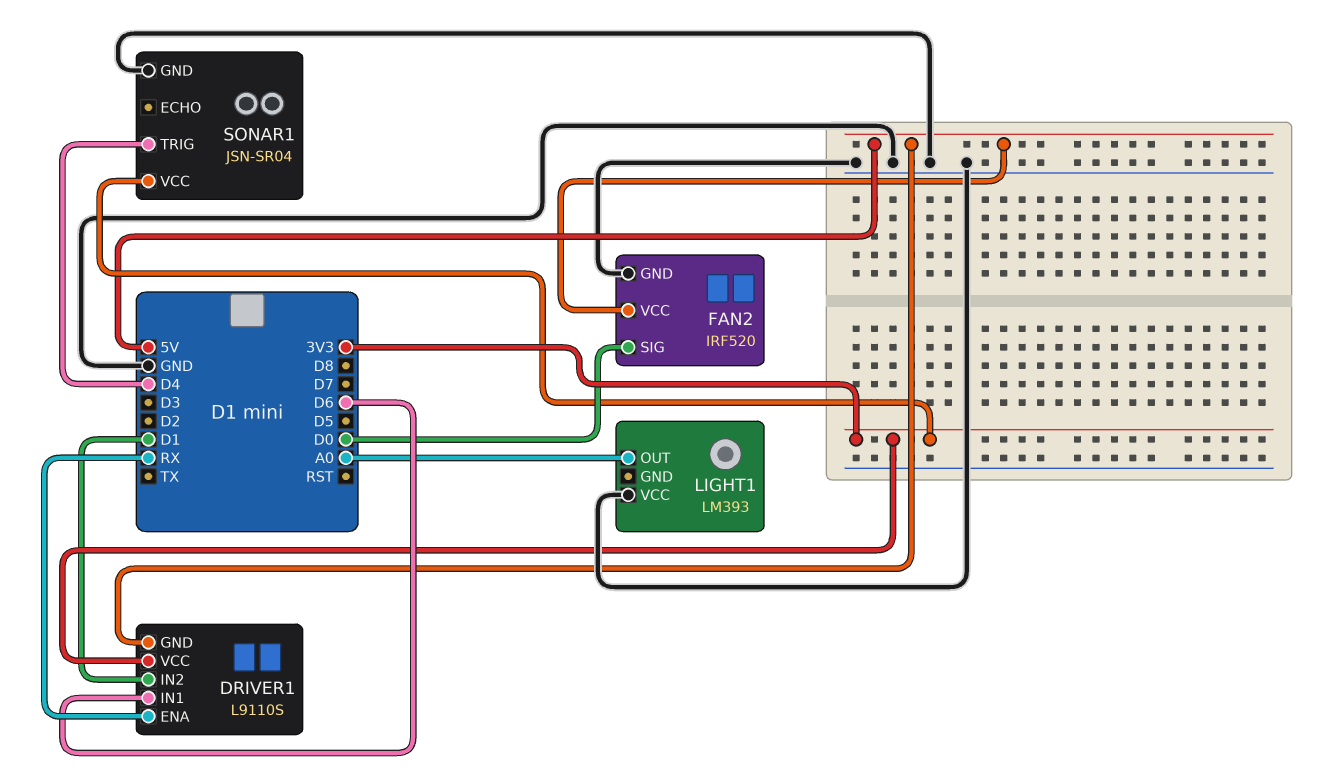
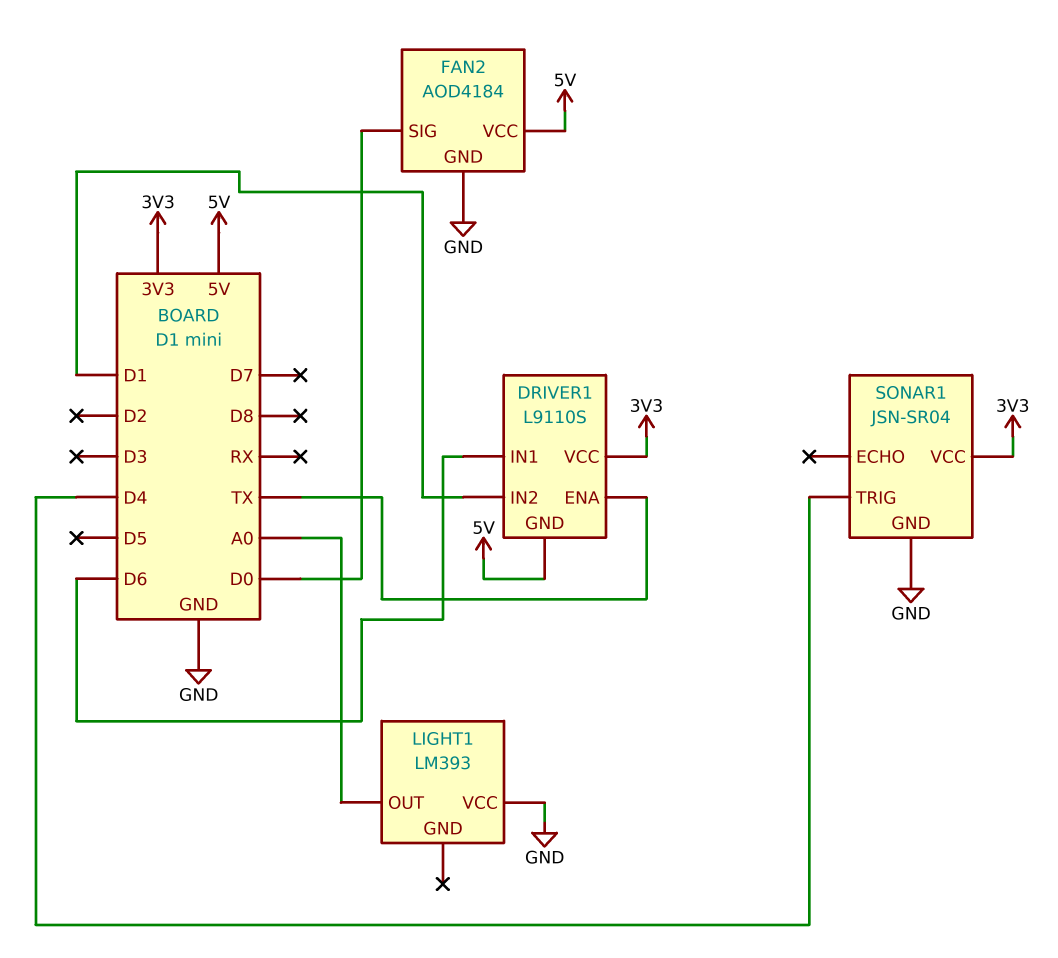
DRIVER1 pin ENA: RX -> TX
FAN2: IRF520 -> AOD4184

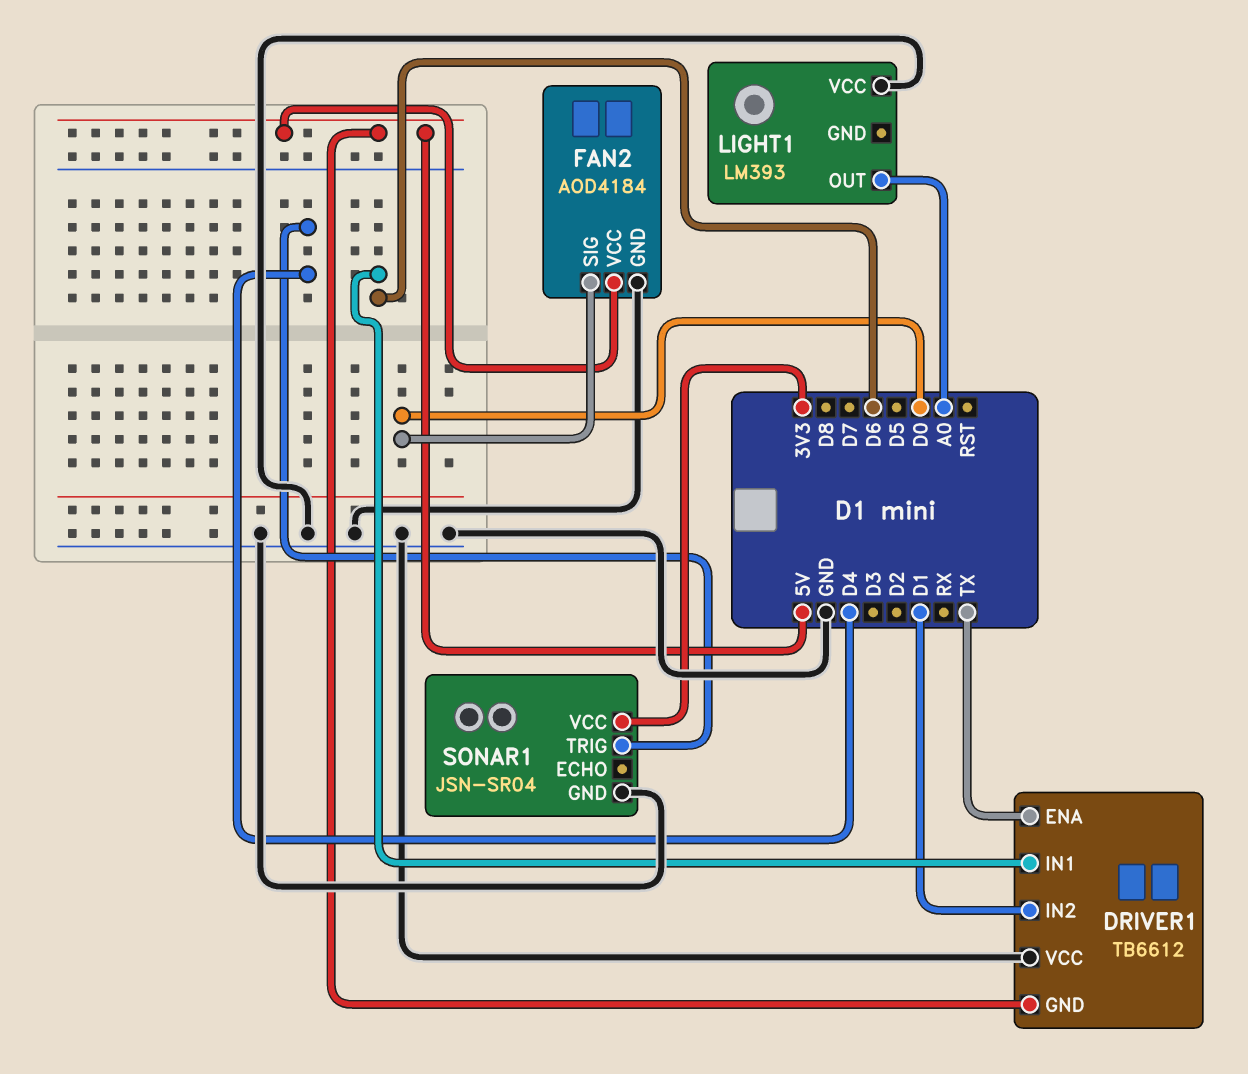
DRIVER1: L9110S -> TB6612
DRIVER1 pin VCC: 3V3 -> GND

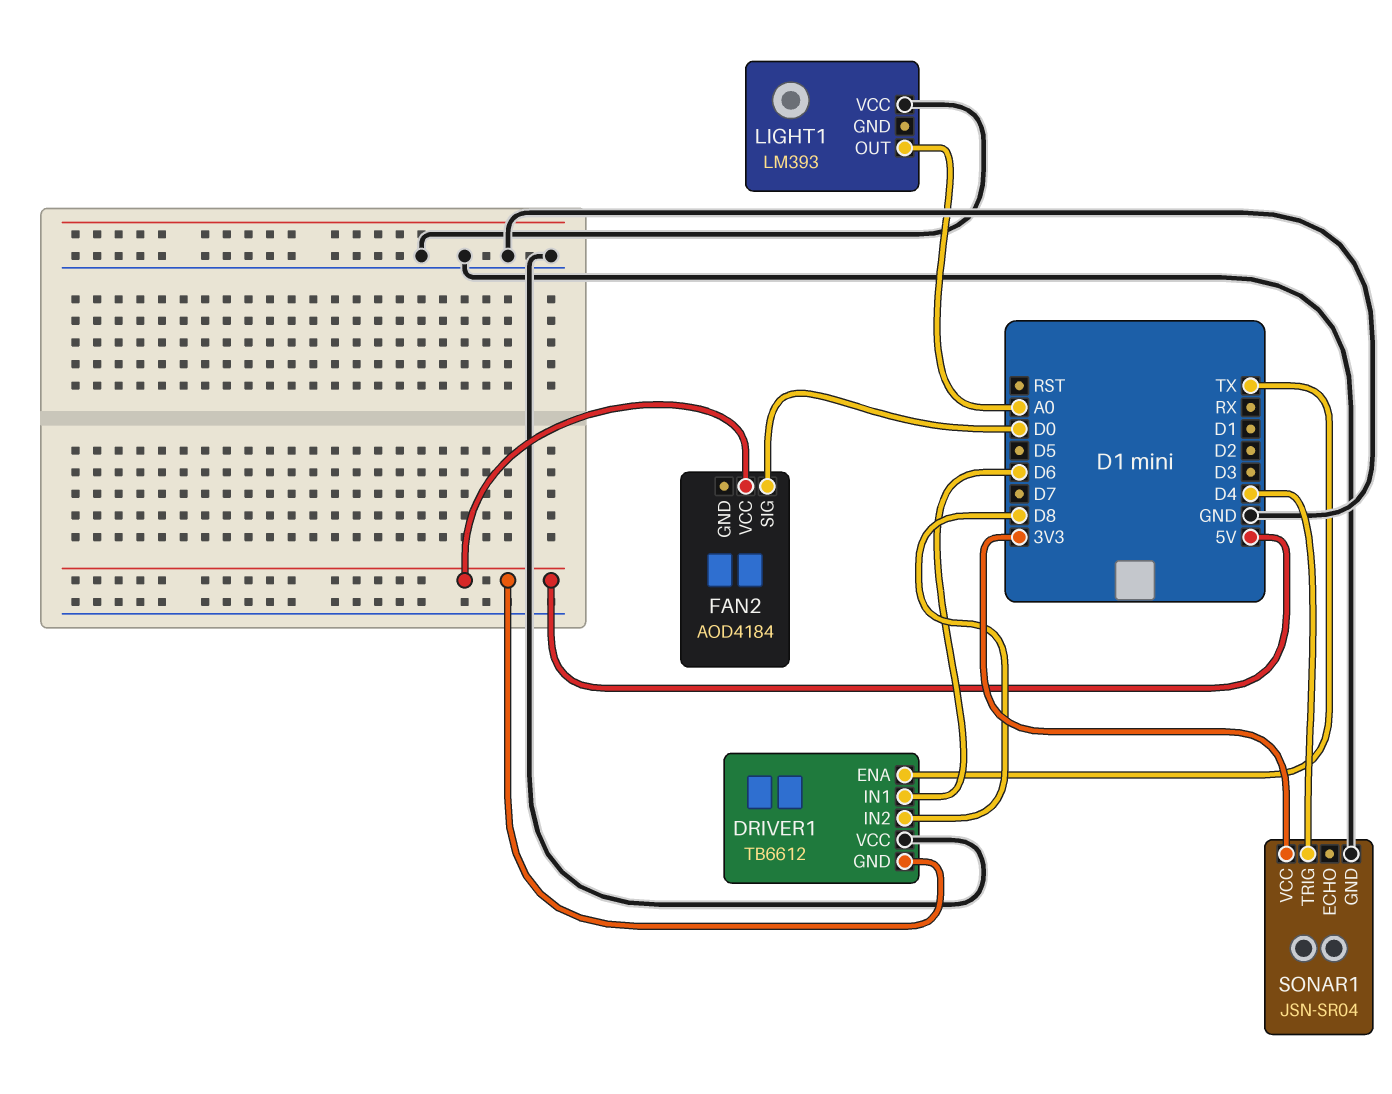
DRIVER1 pin IN2: D1 -> D8
FAN2 pin GND: GND -> none

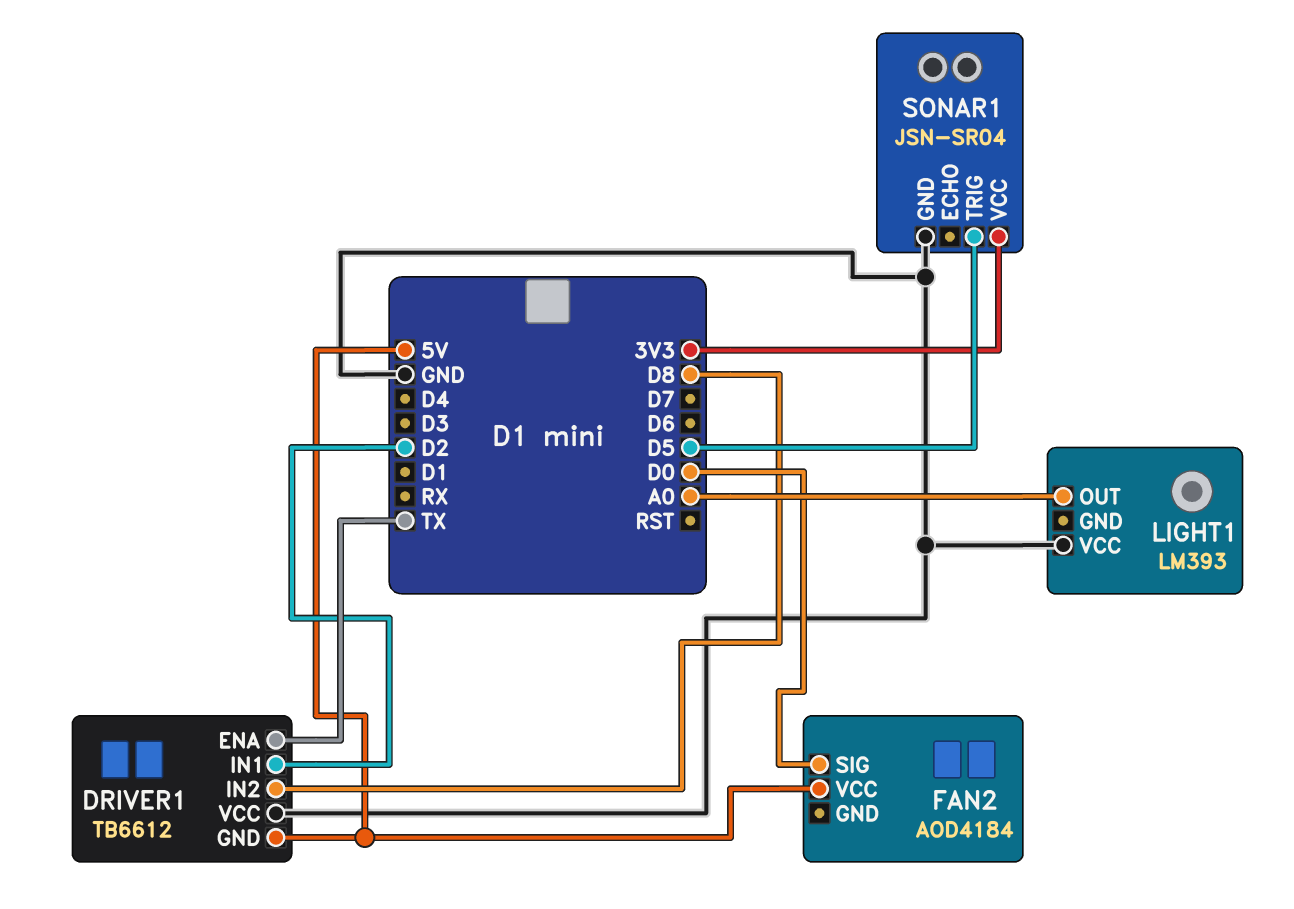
DRIVER1 pin IN1: D6 -> D2
SONAR1 pin TRIG: D4 -> D5

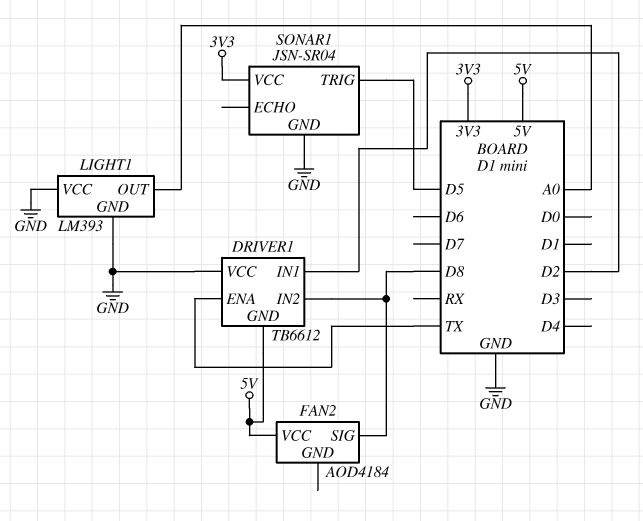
FAN2 pin SIG: D0 -> D8
LIGHT1 pin GND: none -> GND

